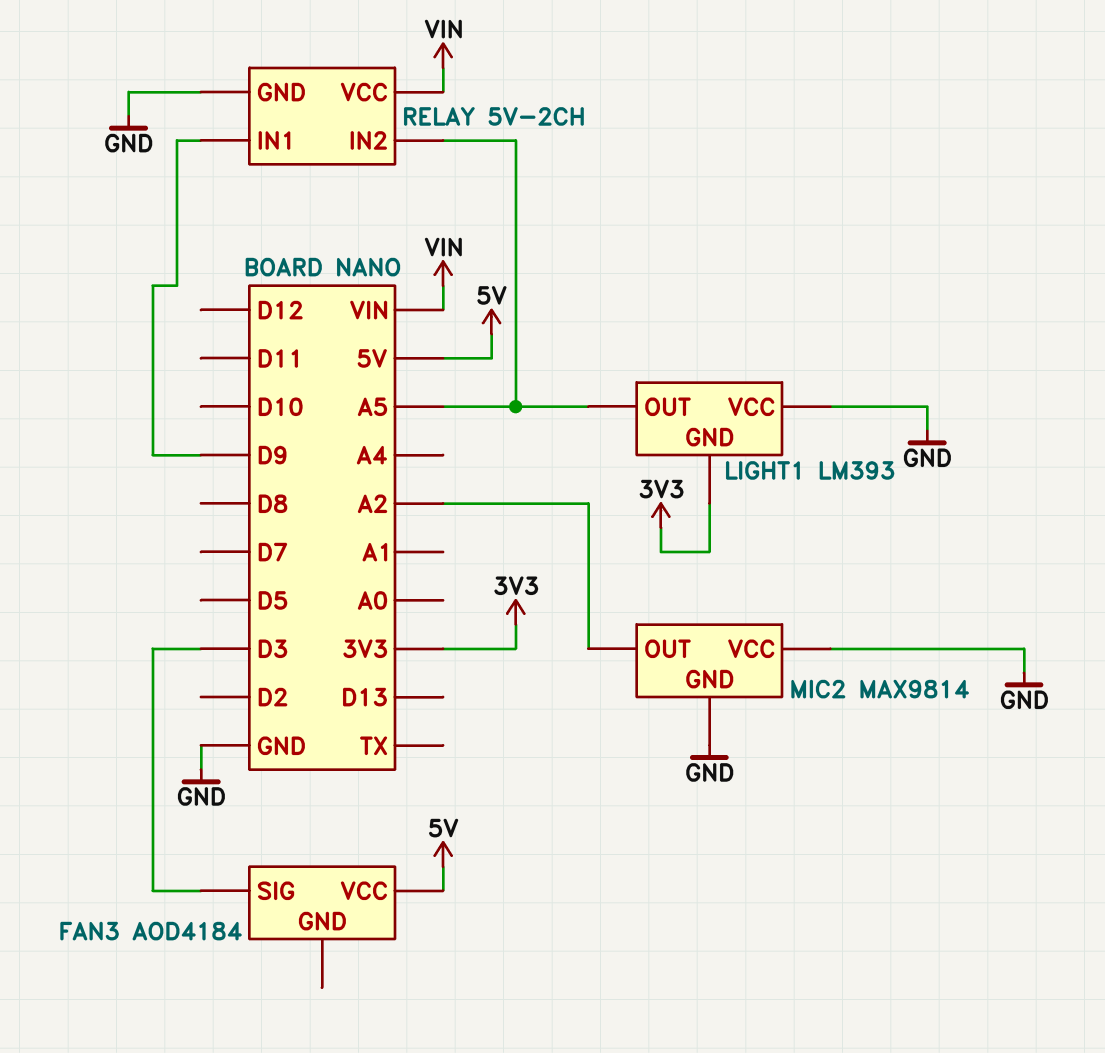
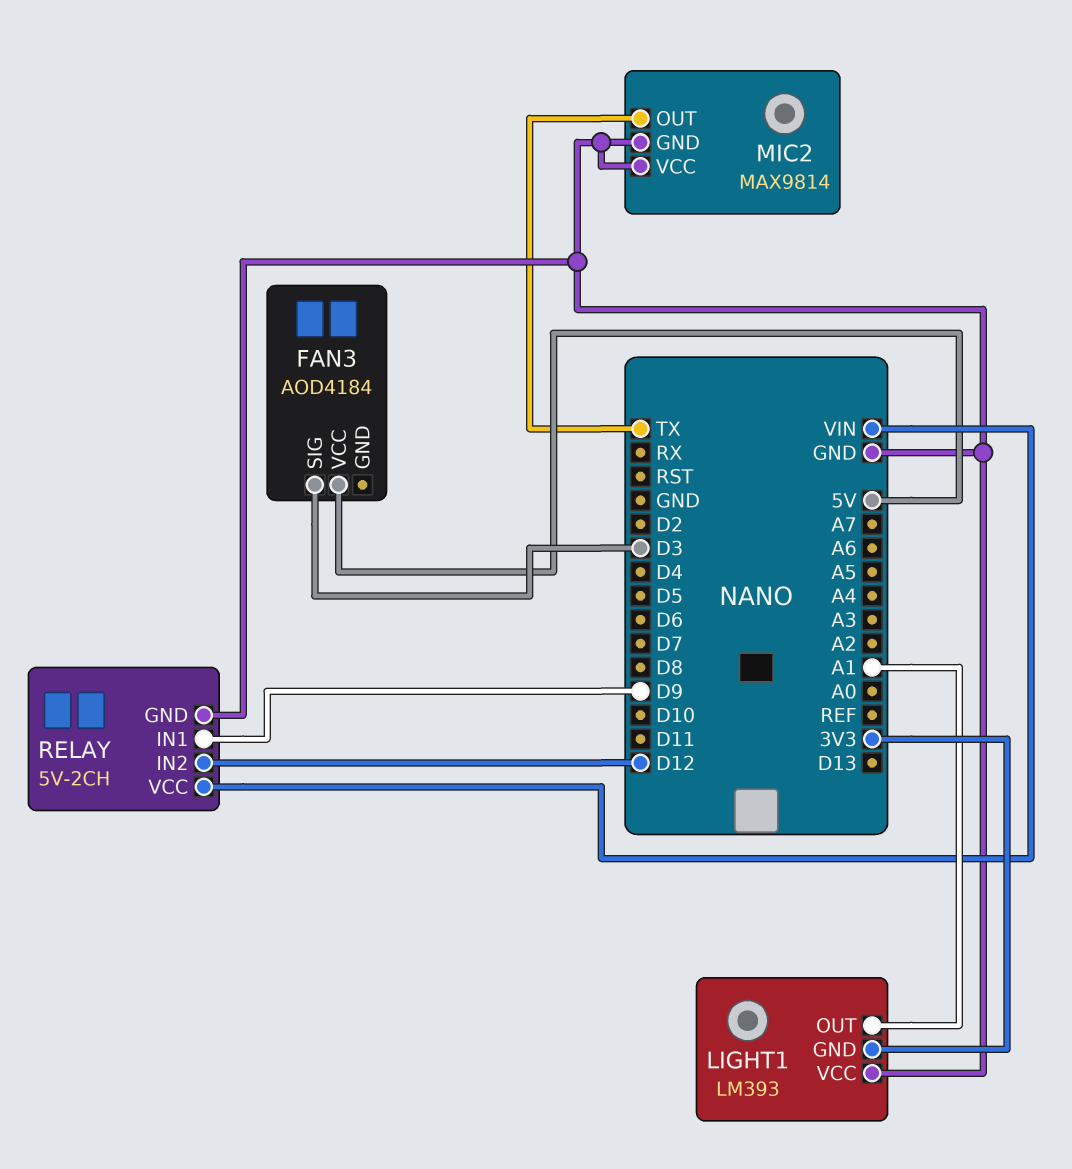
LIGHT1 pin OUT: A5 -> A1
MIC2 pin OUT: A2 -> TX
RELAY pin IN2: A5 -> D12

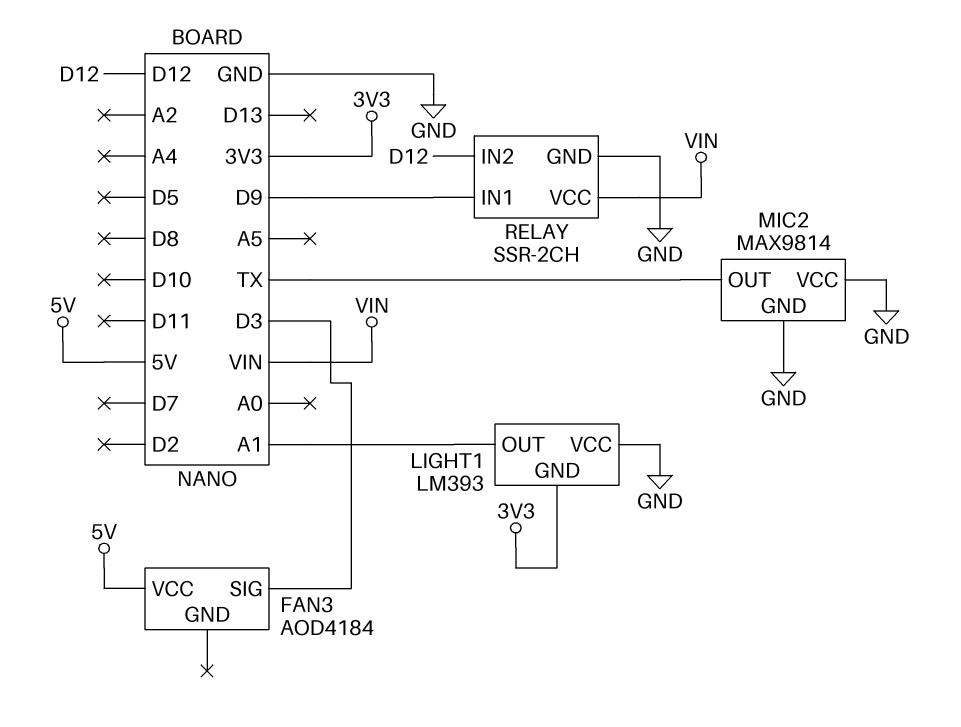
RELAY: 5V-2CH -> SSR-2CH

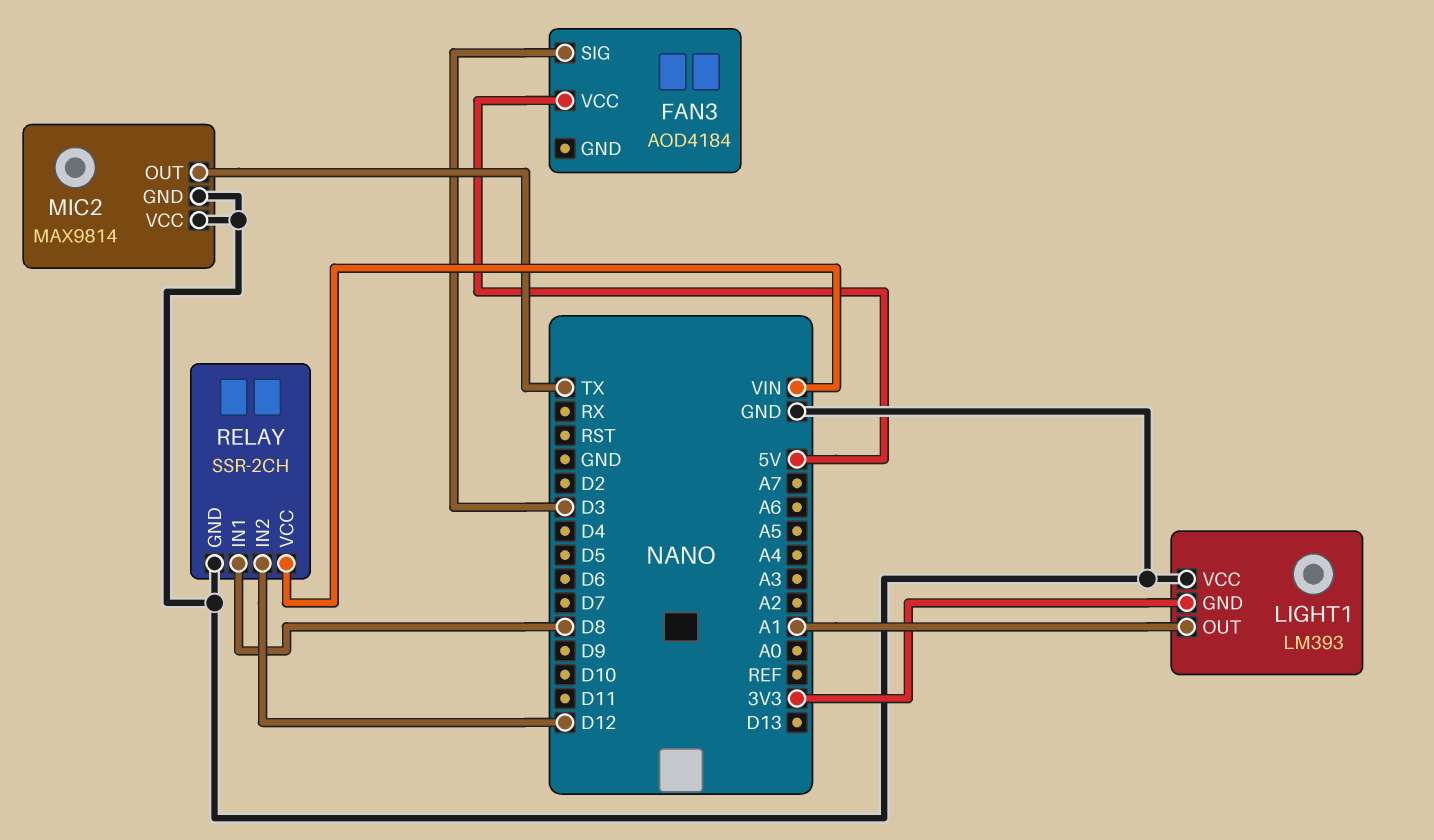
RELAY pin IN1: D9 -> D8

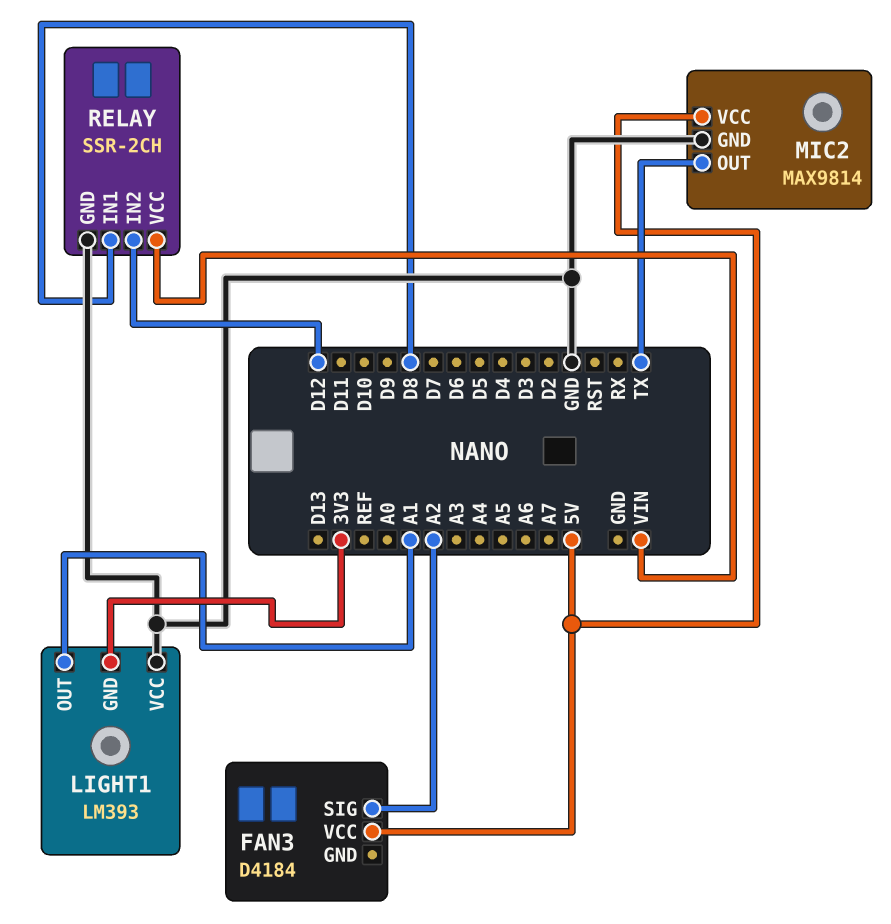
FAN3: AOD4184 -> D4184
FAN3 pin SIG: D3 -> A2
MIC2 pin VCC: GND -> 5V

